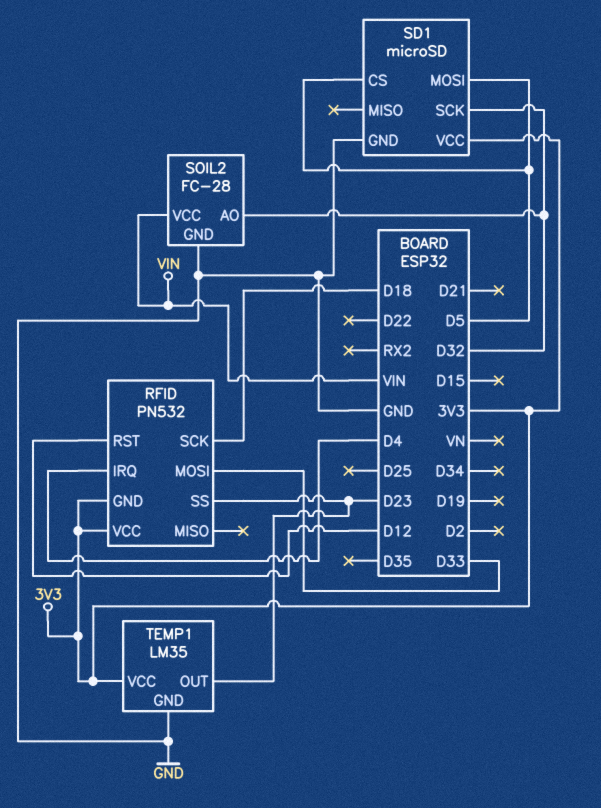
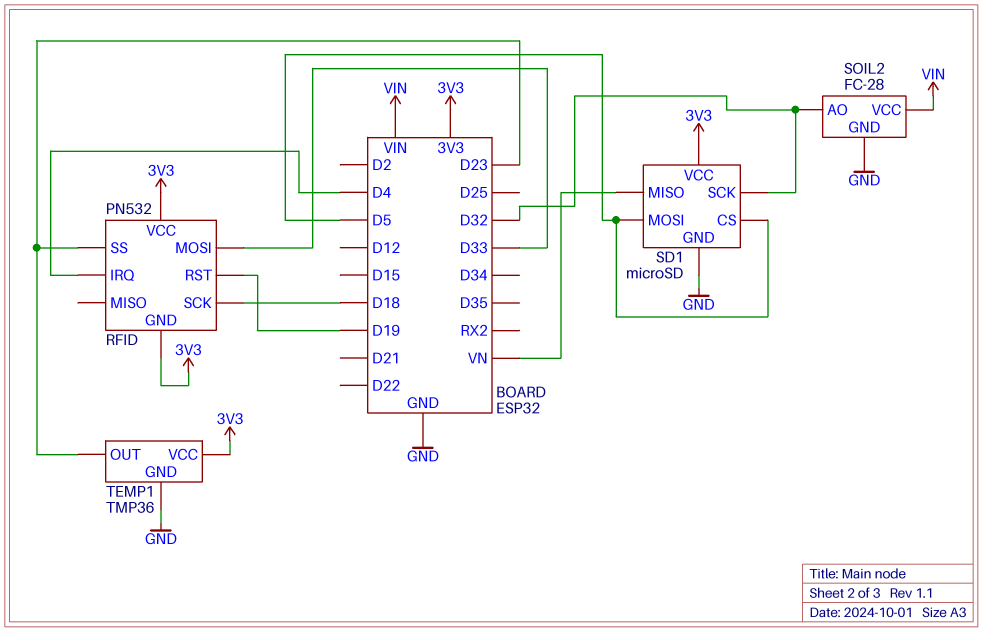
RFID pin RST: D12 -> D19
SD1 pin MISO: none -> VN
TEMP1: LM35 -> TMP36

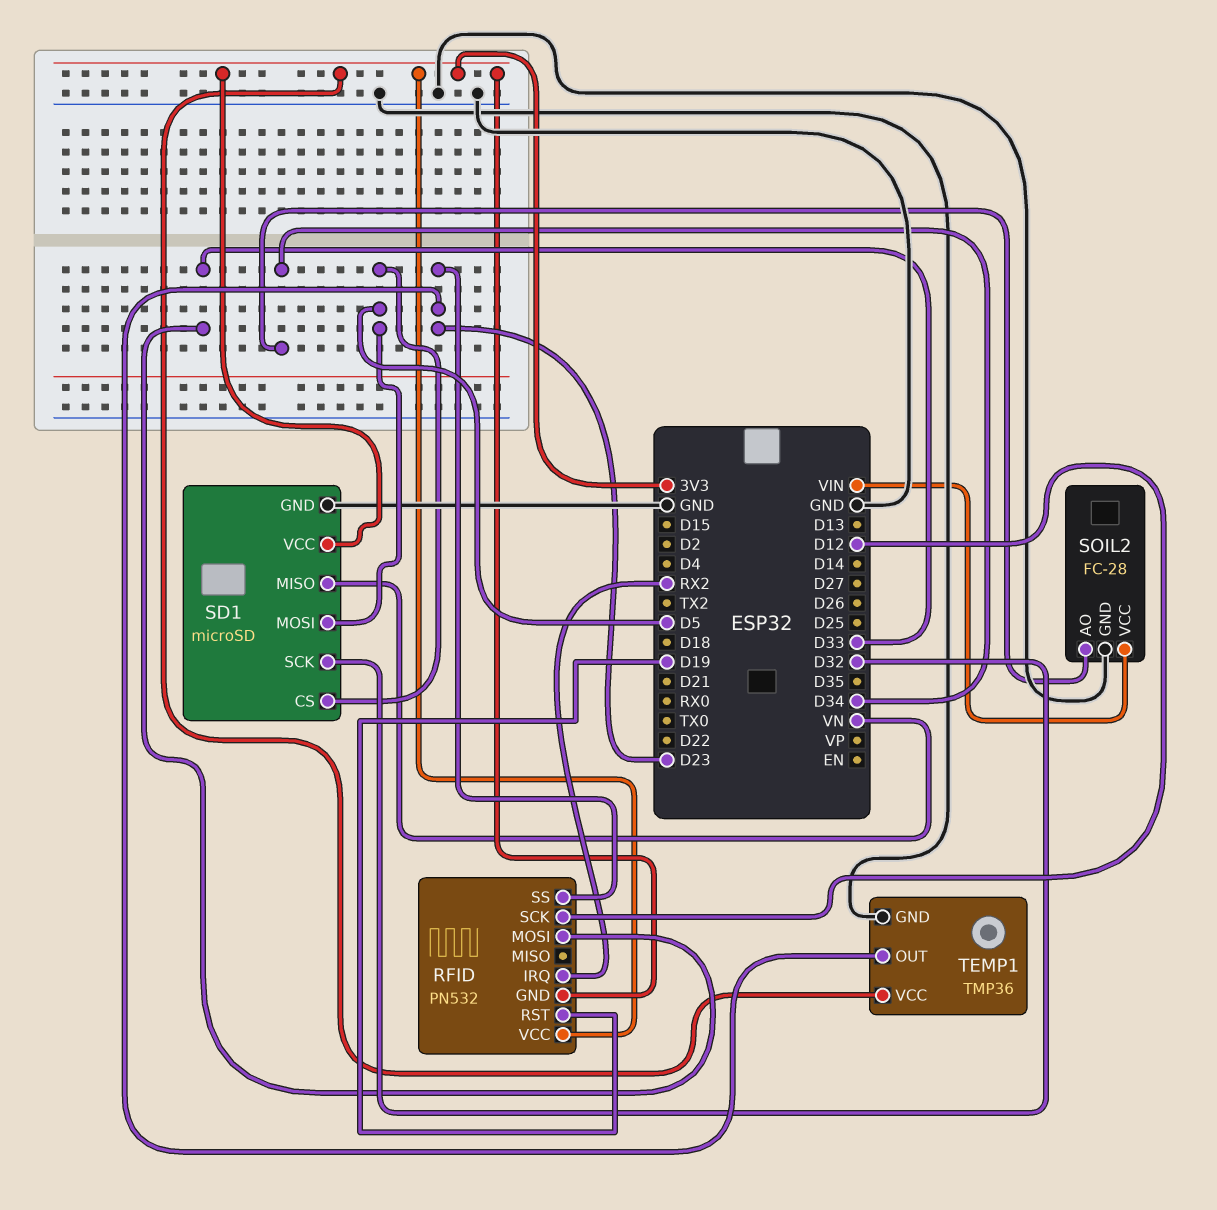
RFID pin IRQ: D4 -> RX2
RFID pin SCK: D18 -> D12
SOIL2 pin AO: D32 -> D34

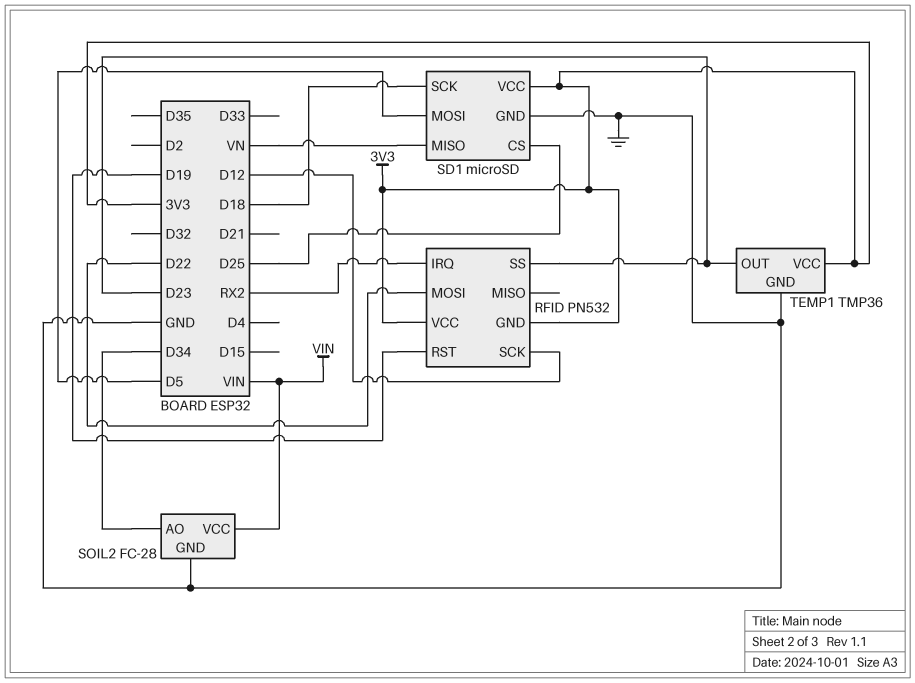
RFID pin MOSI: D33 -> D22
SD1 pin CS: D5 -> D25
SD1 pin SCK: D32 -> D18

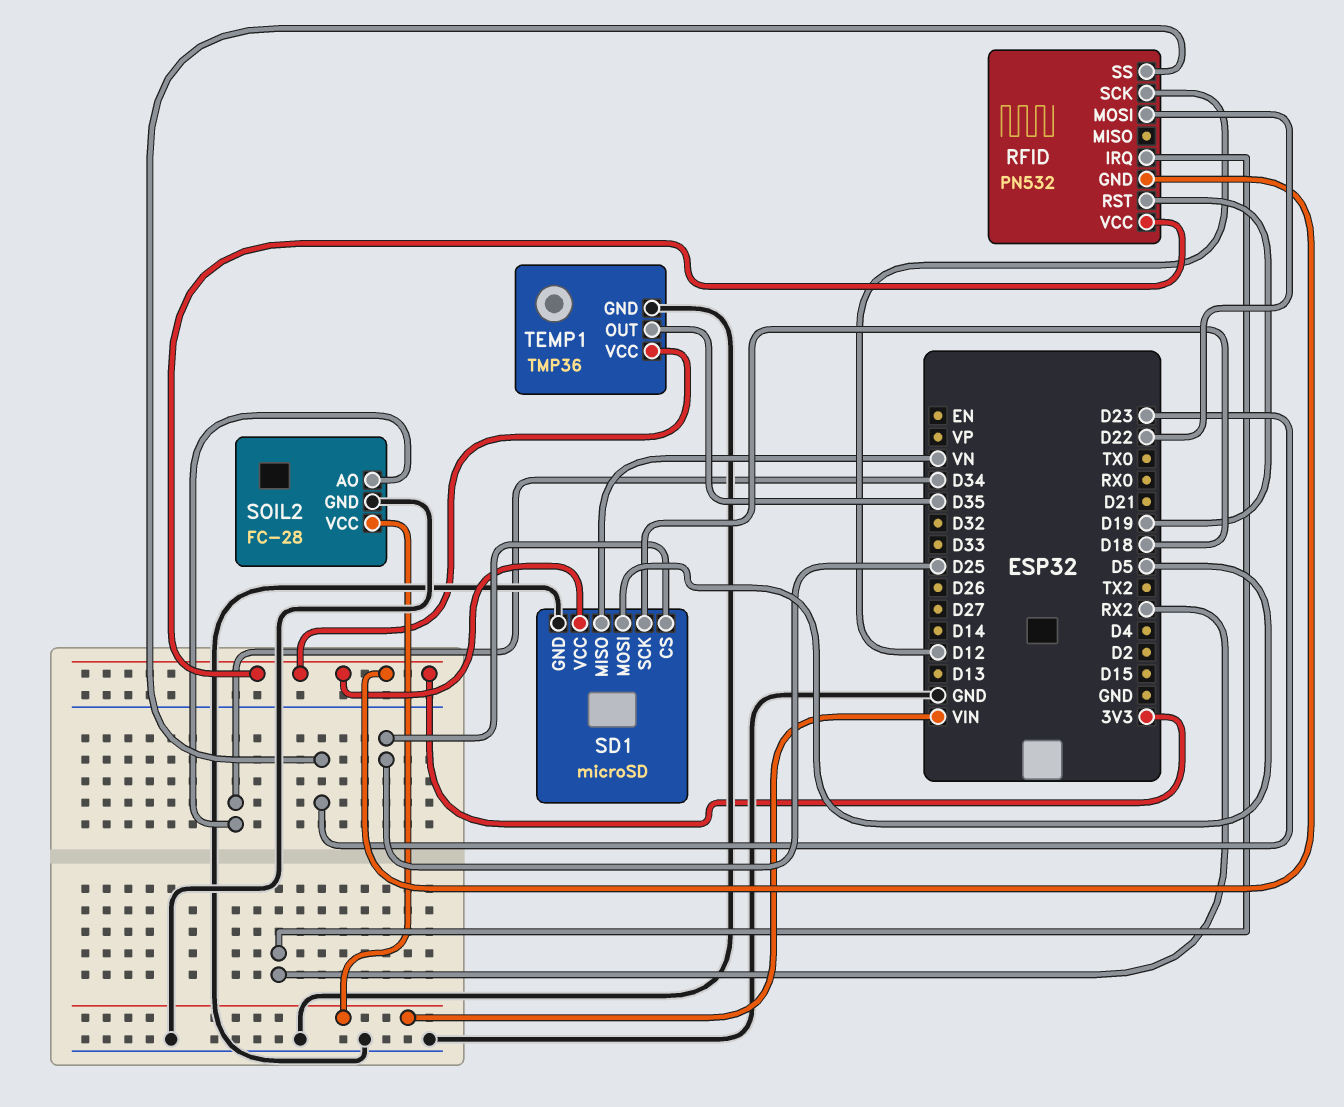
TEMP1 pin OUT: D23 -> D35

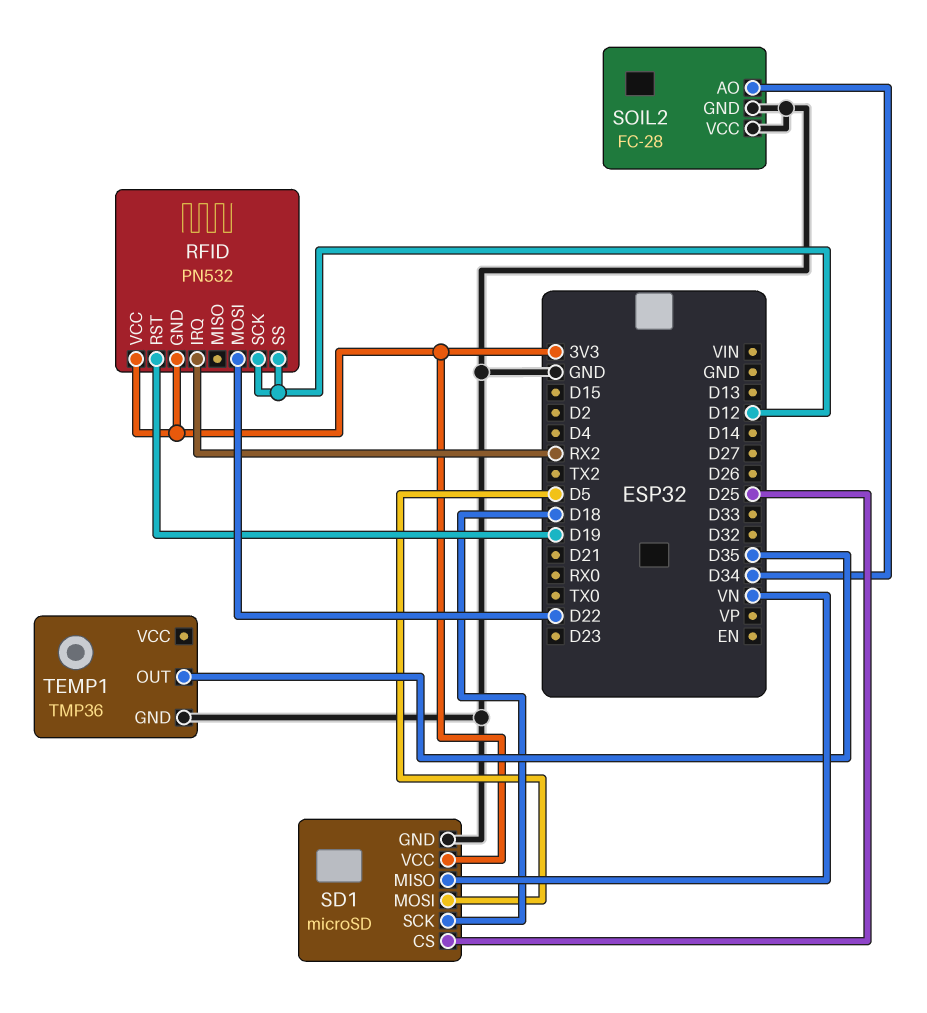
RFID pin SS: D23 -> D12
SOIL2 pin VCC: VIN -> GND
TEMP1 pin VCC: 3V3 -> none

